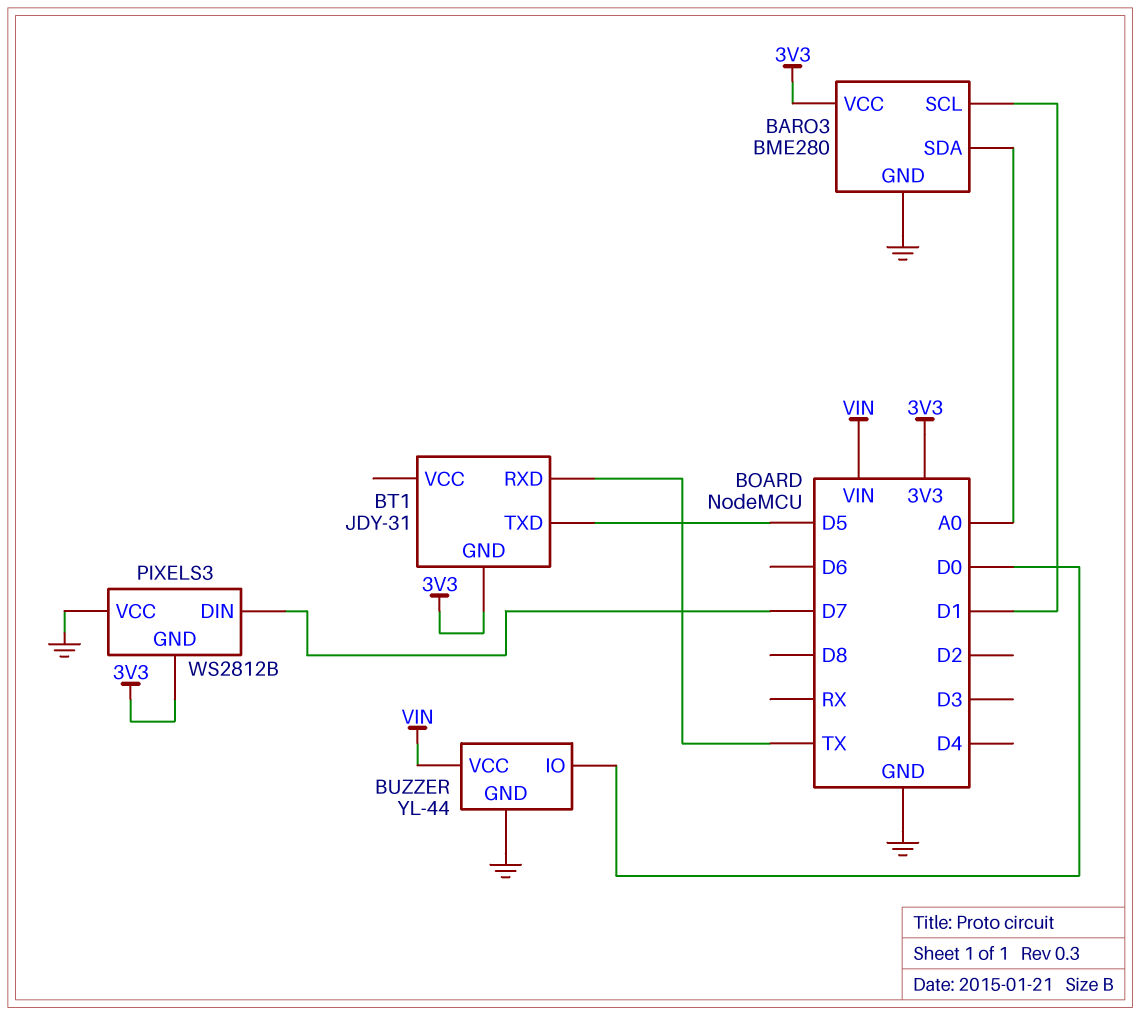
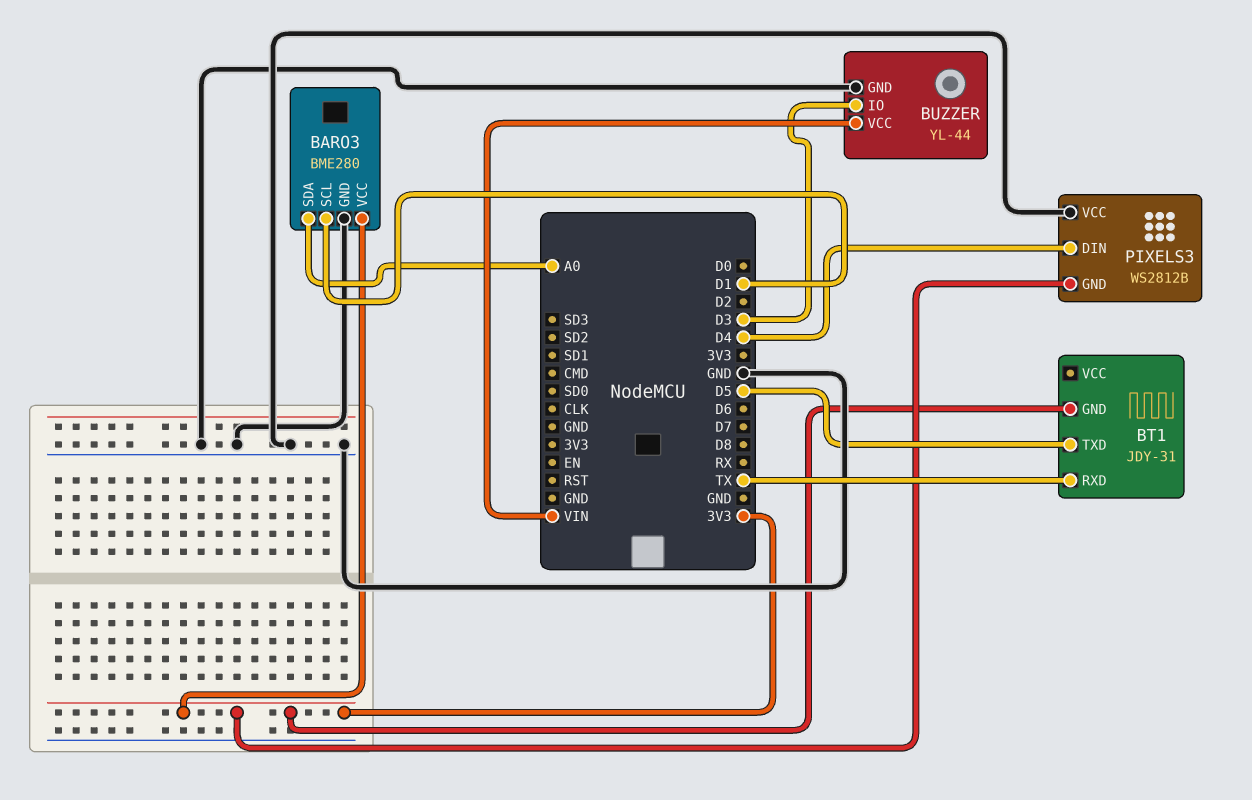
BUZZER pin IO: D0 -> D3
PIXELS3 pin DIN: D7 -> D4

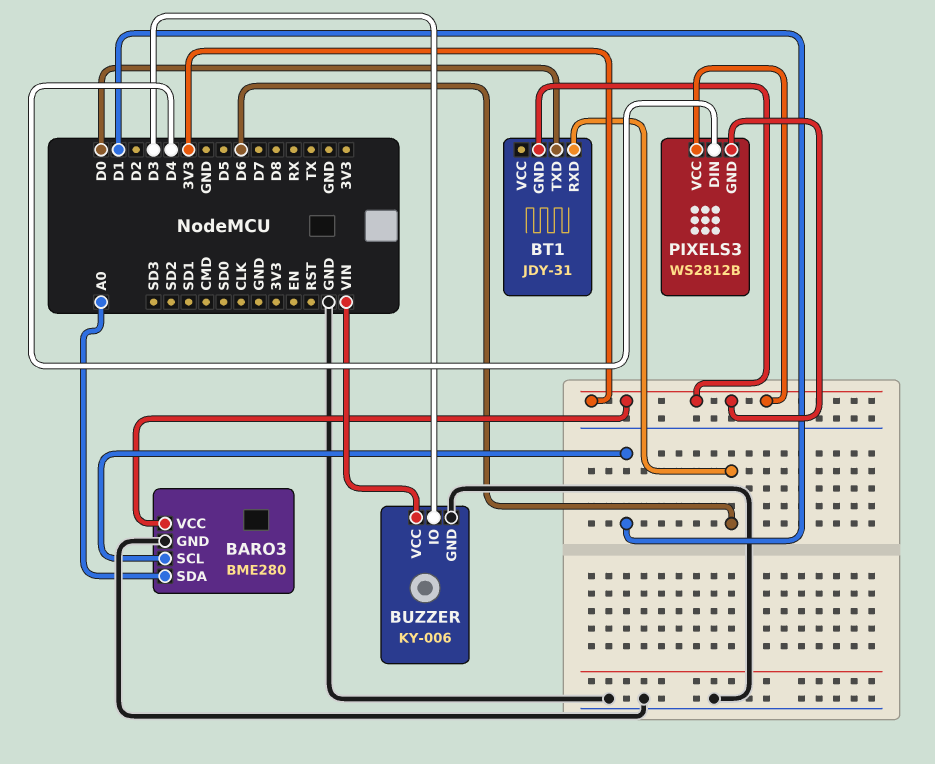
BT1 pin RXD: TX -> D6
BT1 pin TXD: D5 -> D0
BUZZER: YL-44 -> KY-006
PIXELS3 pin VCC: GND -> 3V3

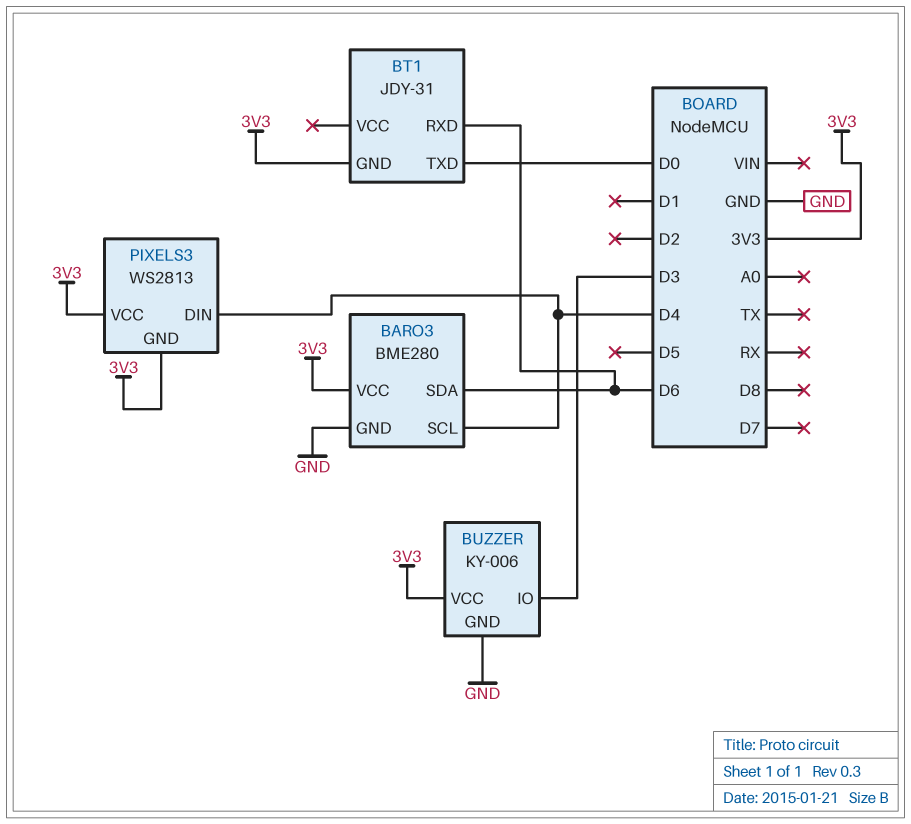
BARO3 pin SCL: D1 -> D4
BARO3 pin SDA: A0 -> D6
BUZZER pin VCC: VIN -> 3V3
PIXELS3: WS2812B -> WS2813

